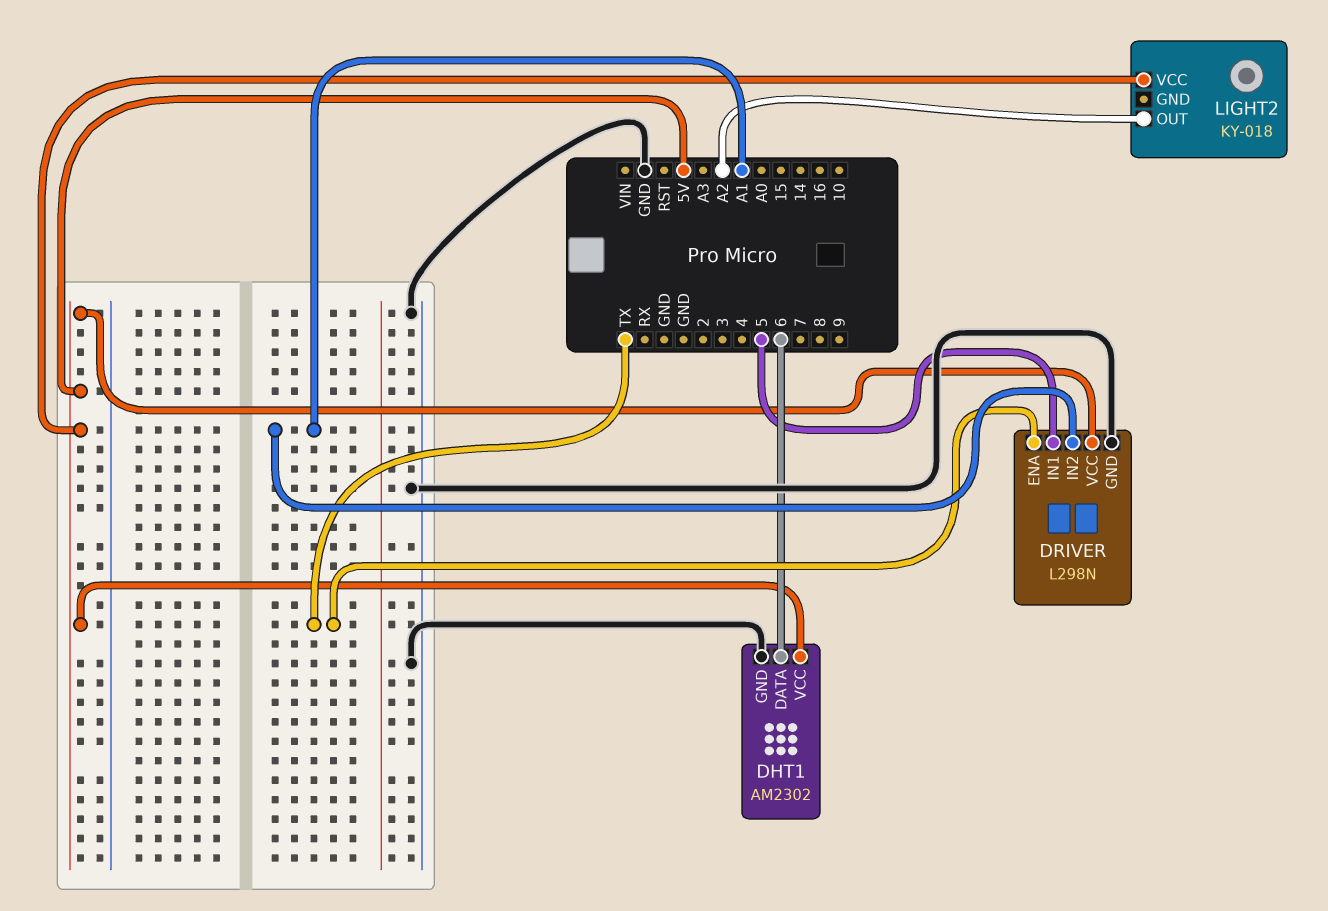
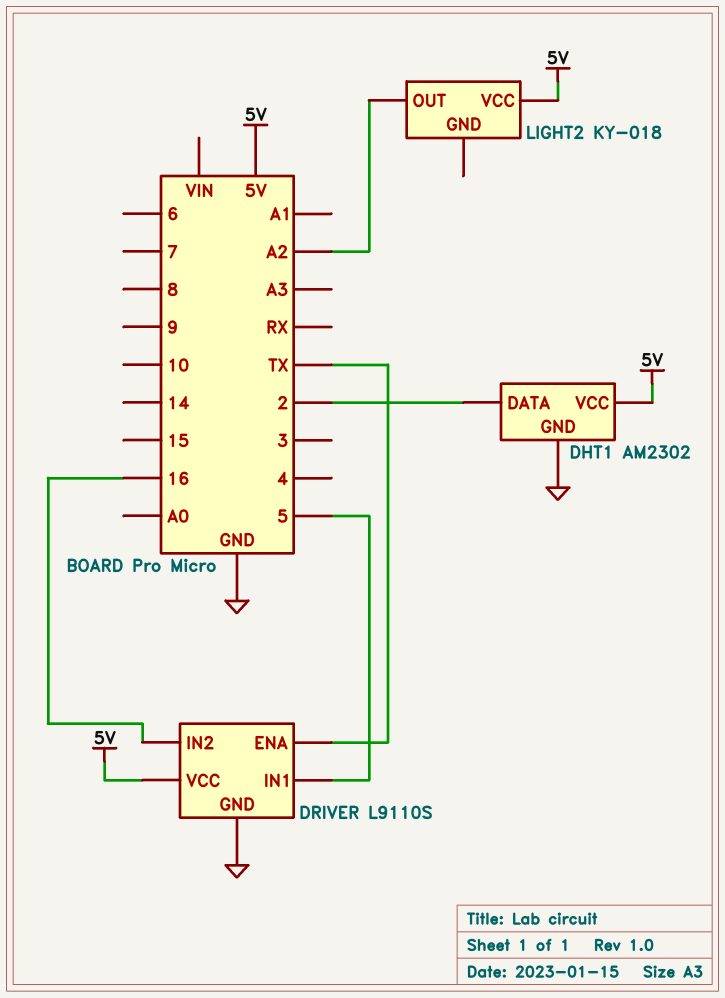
DHT1 pin DATA: 6 -> 2
DRIVER: L298N -> L9110S
DRIVER pin IN2: A1 -> 16

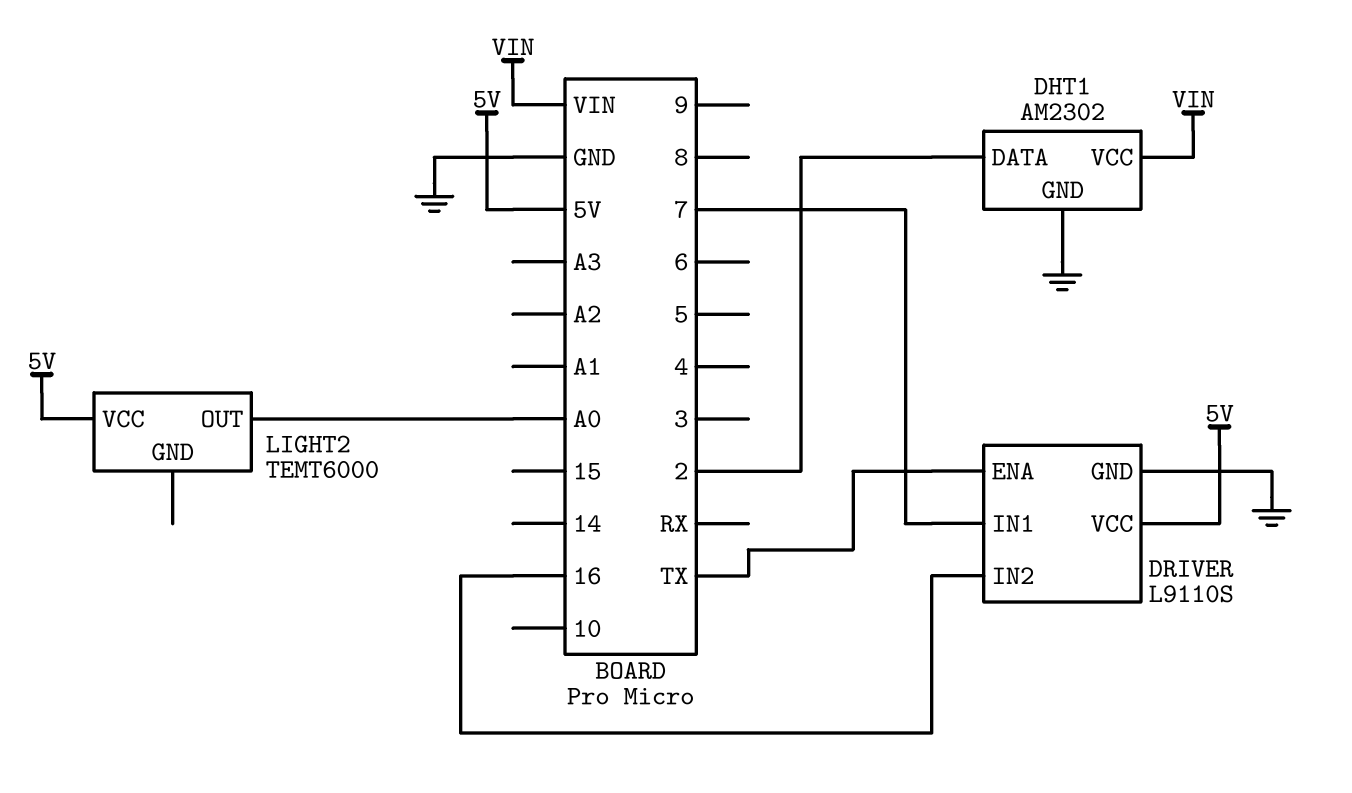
DHT1 pin VCC: 5V -> VIN
DRIVER pin IN1: 5 -> 7
LIGHT2: KY-018 -> TEMT6000
LIGHT2 pin OUT: A2 -> A0

